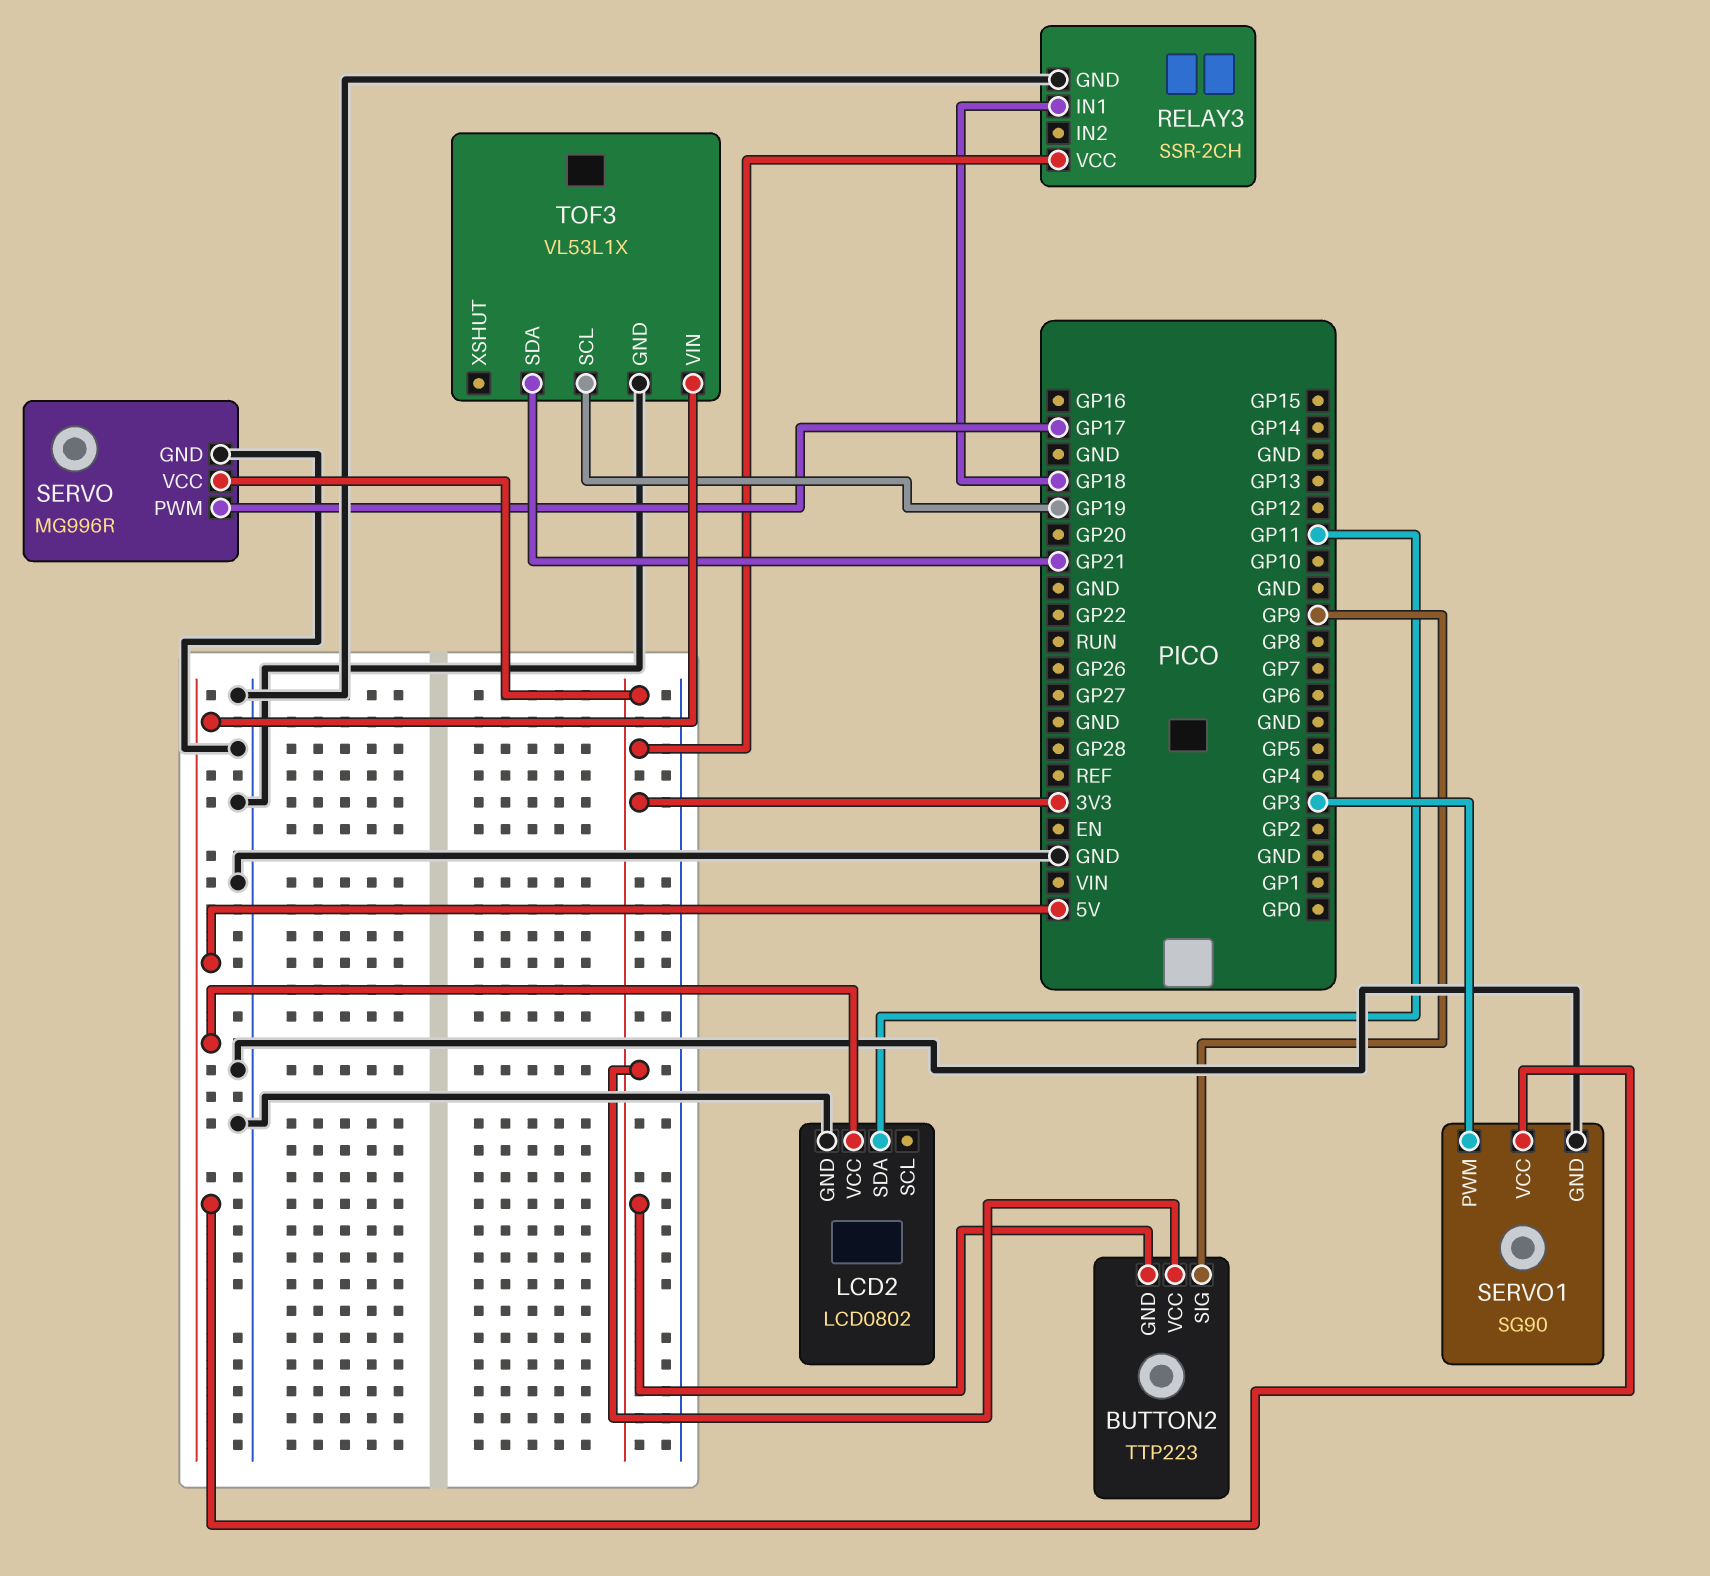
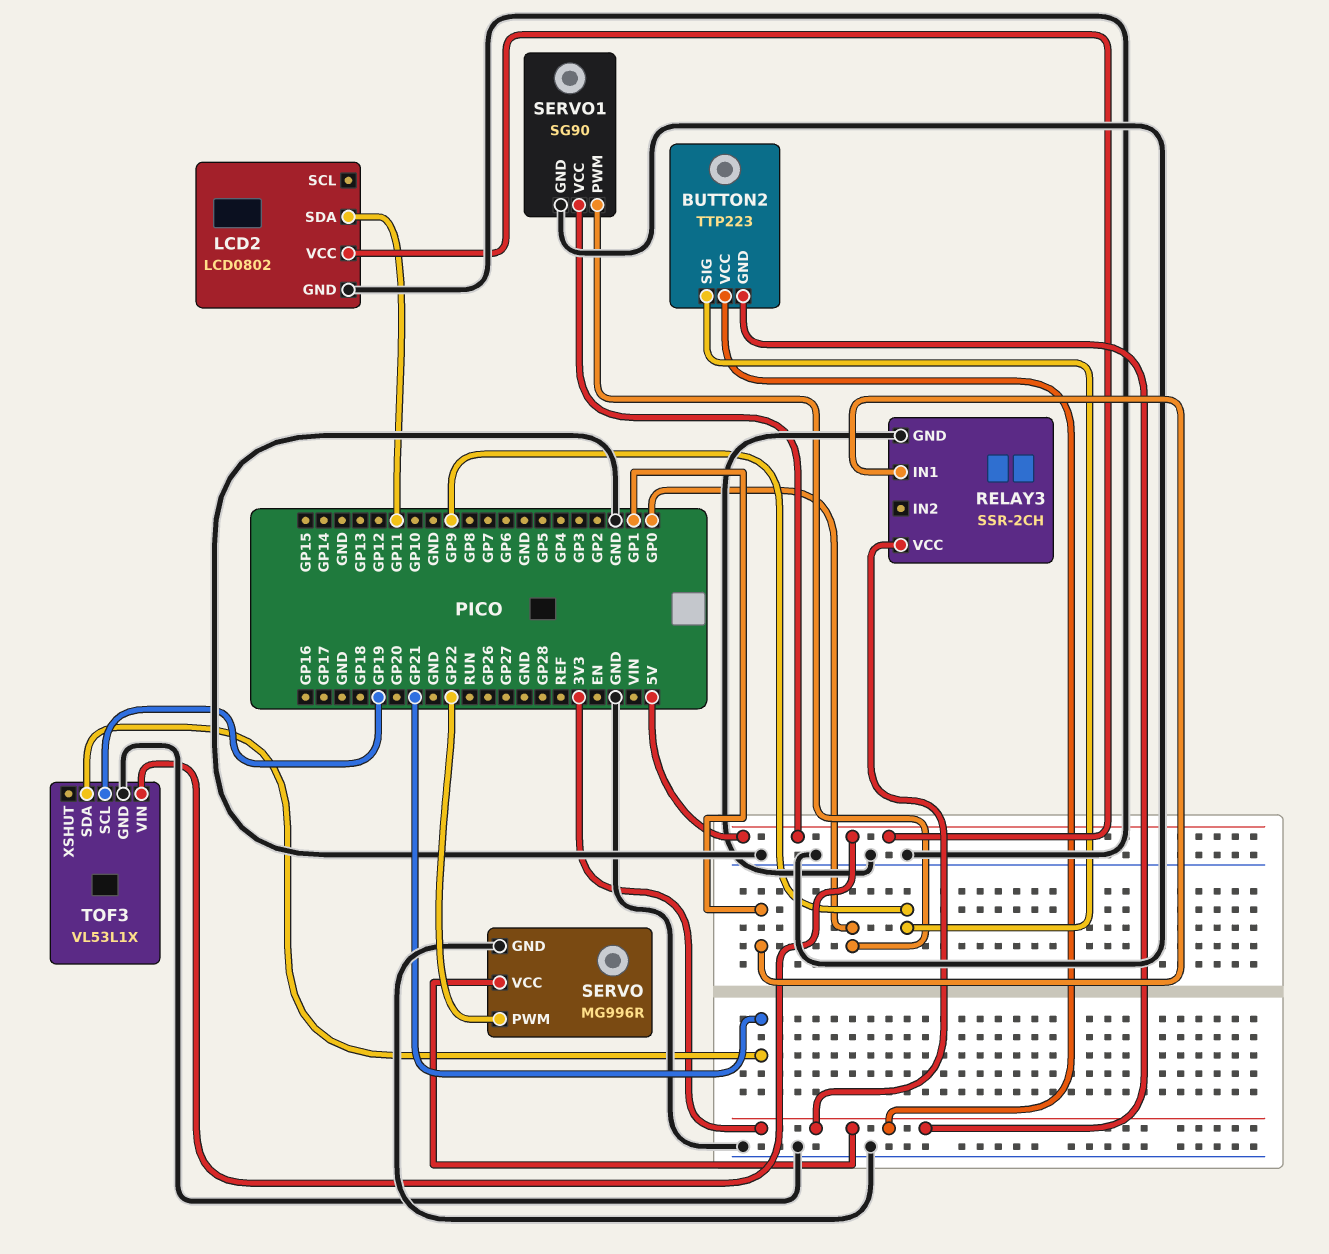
RELAY3 pin IN1: GP18 -> GP1
SERVO pin PWM: GP17 -> GP22
SERVO1 pin PWM: GP3 -> GP0

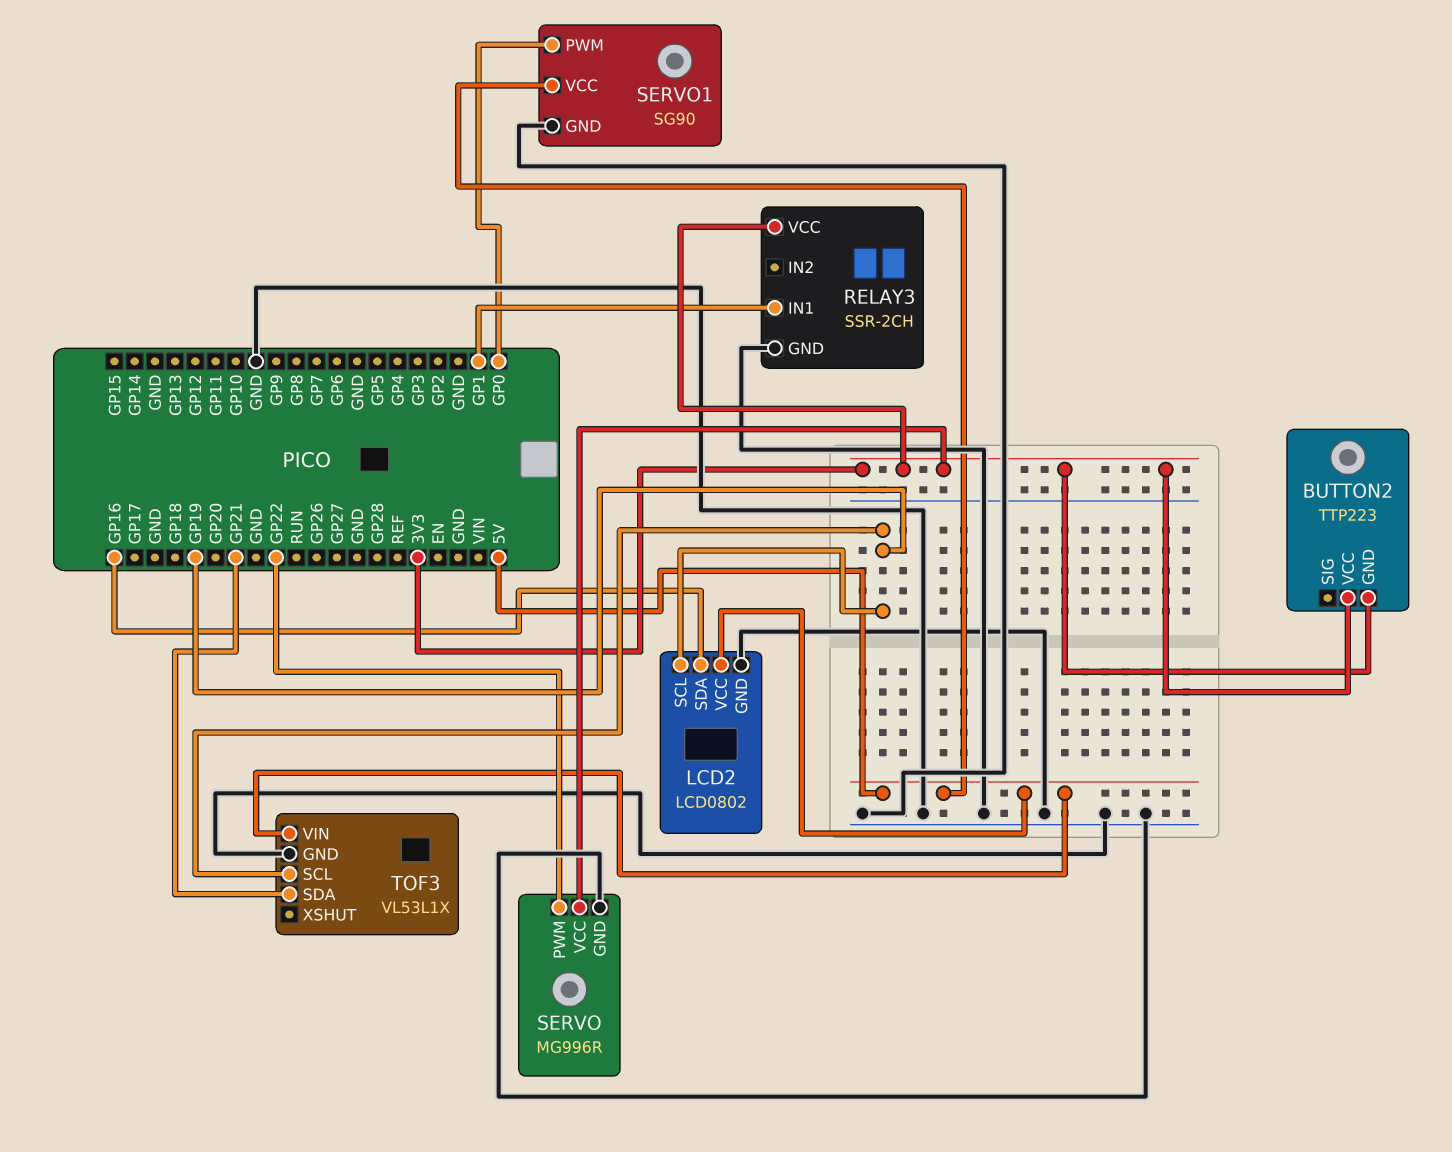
BUTTON2 pin SIG: GP9 -> none
LCD2 pin SCL: none -> GP19
LCD2 pin SDA: GP11 -> GP16

